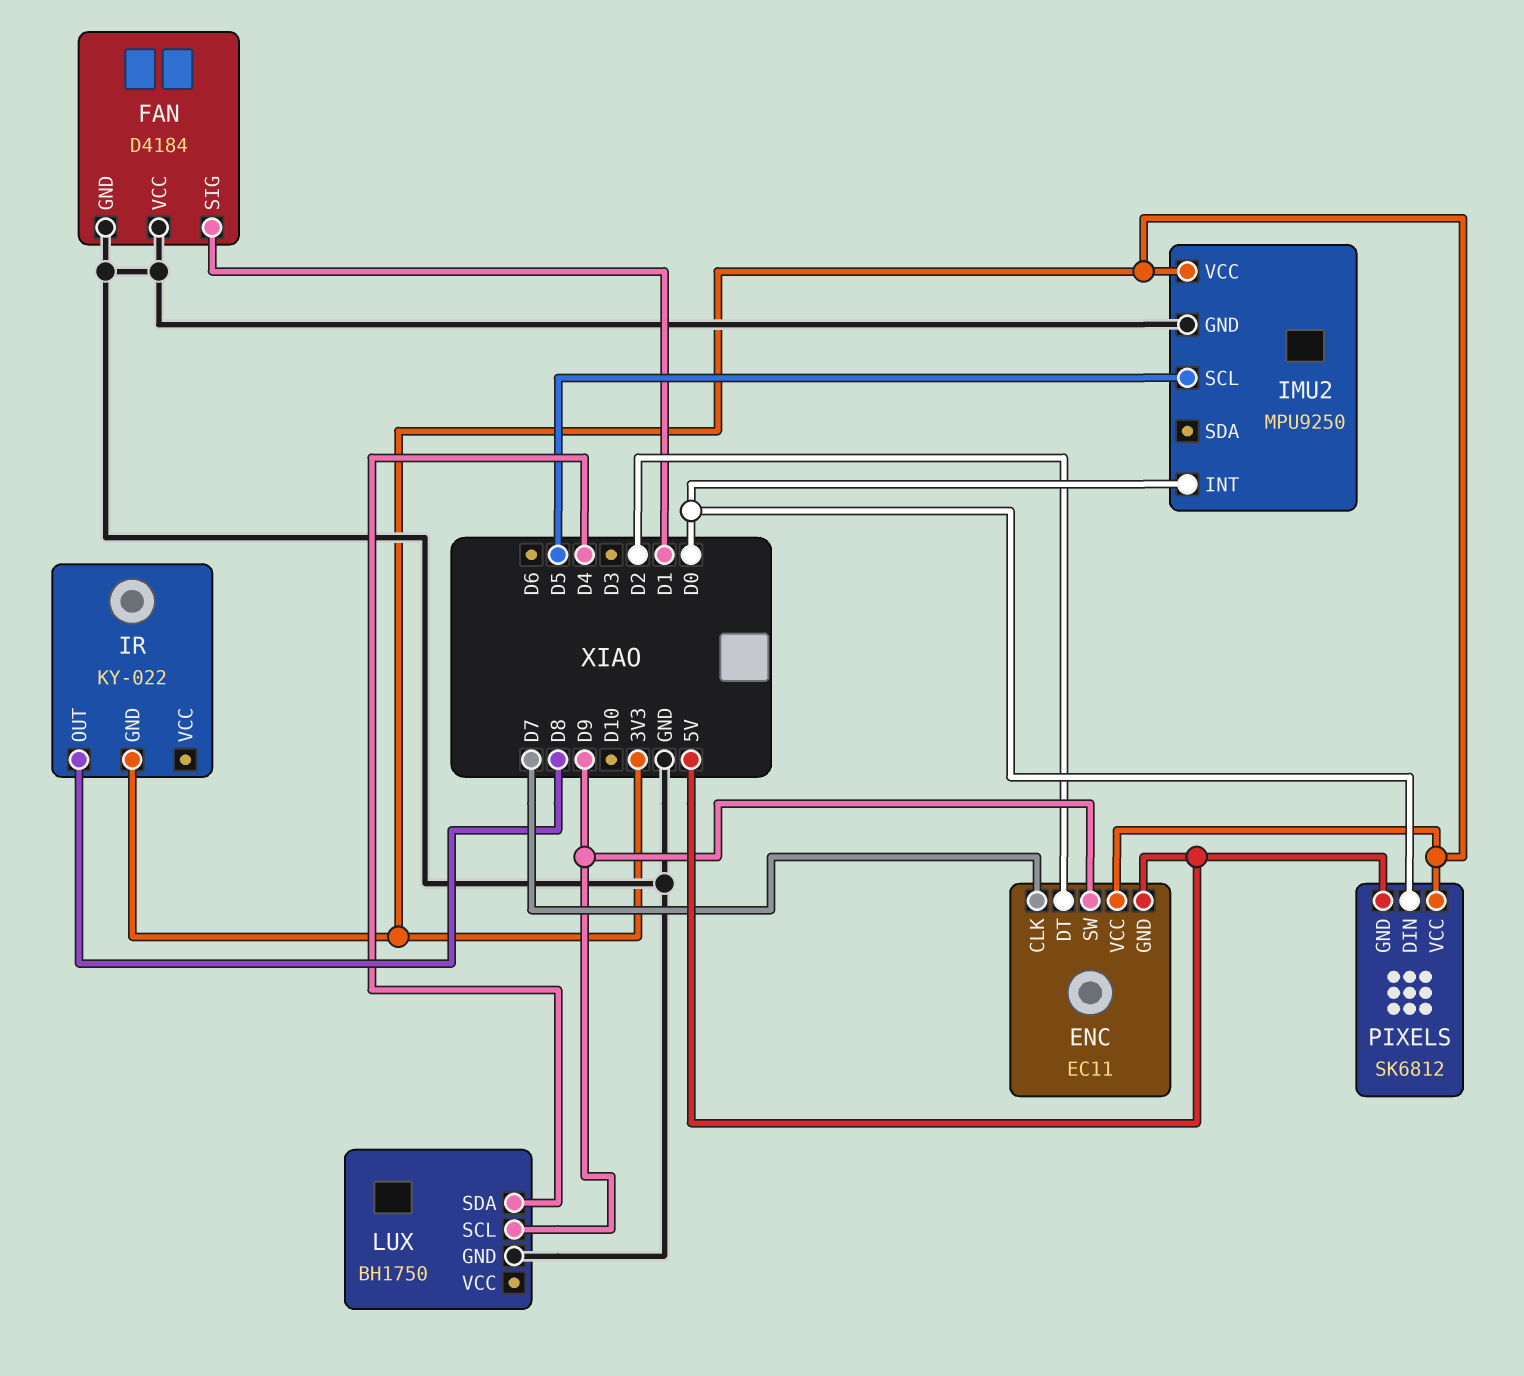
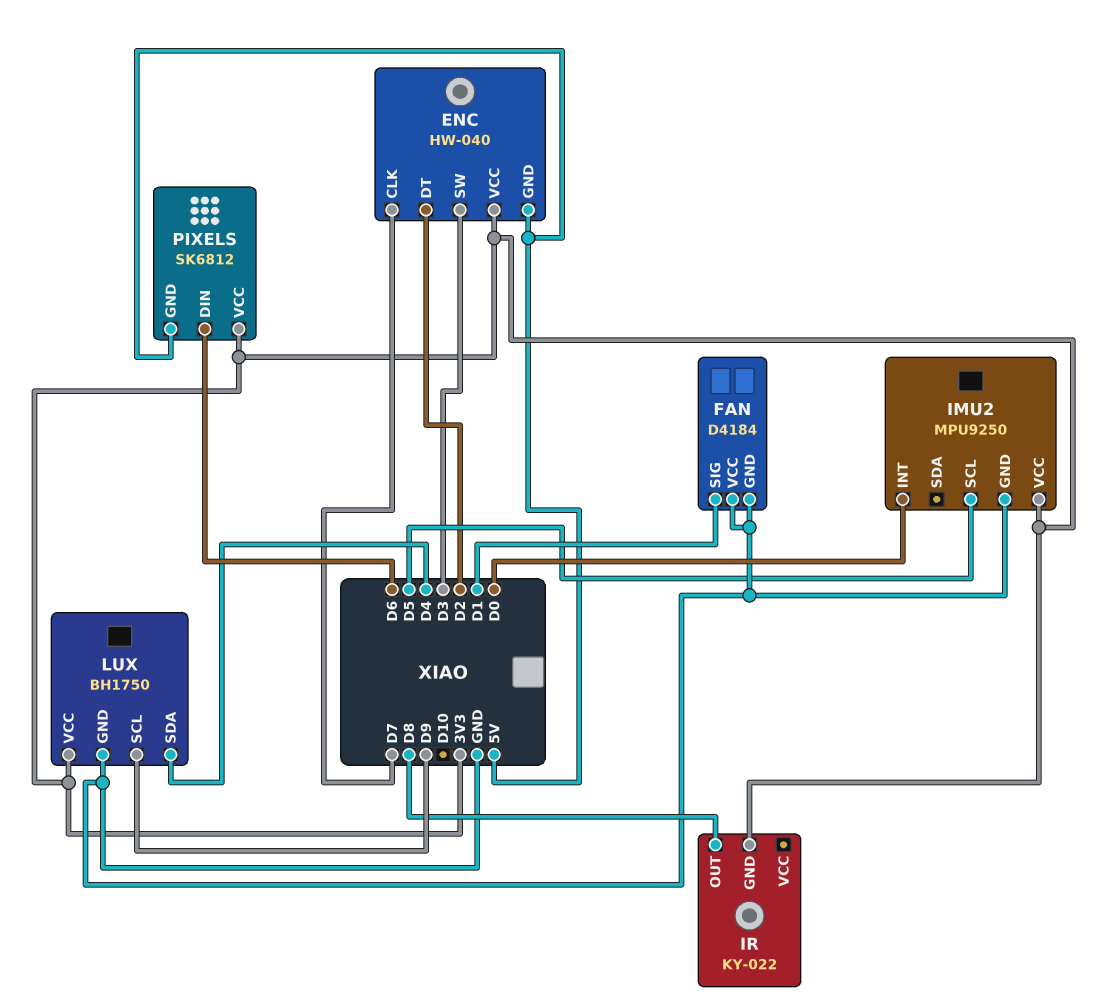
ENC: EC11 -> HW-040
ENC pin SW: D9 -> D3
LUX pin VCC: none -> 3V3
PIXELS pin DIN: D0 -> D6

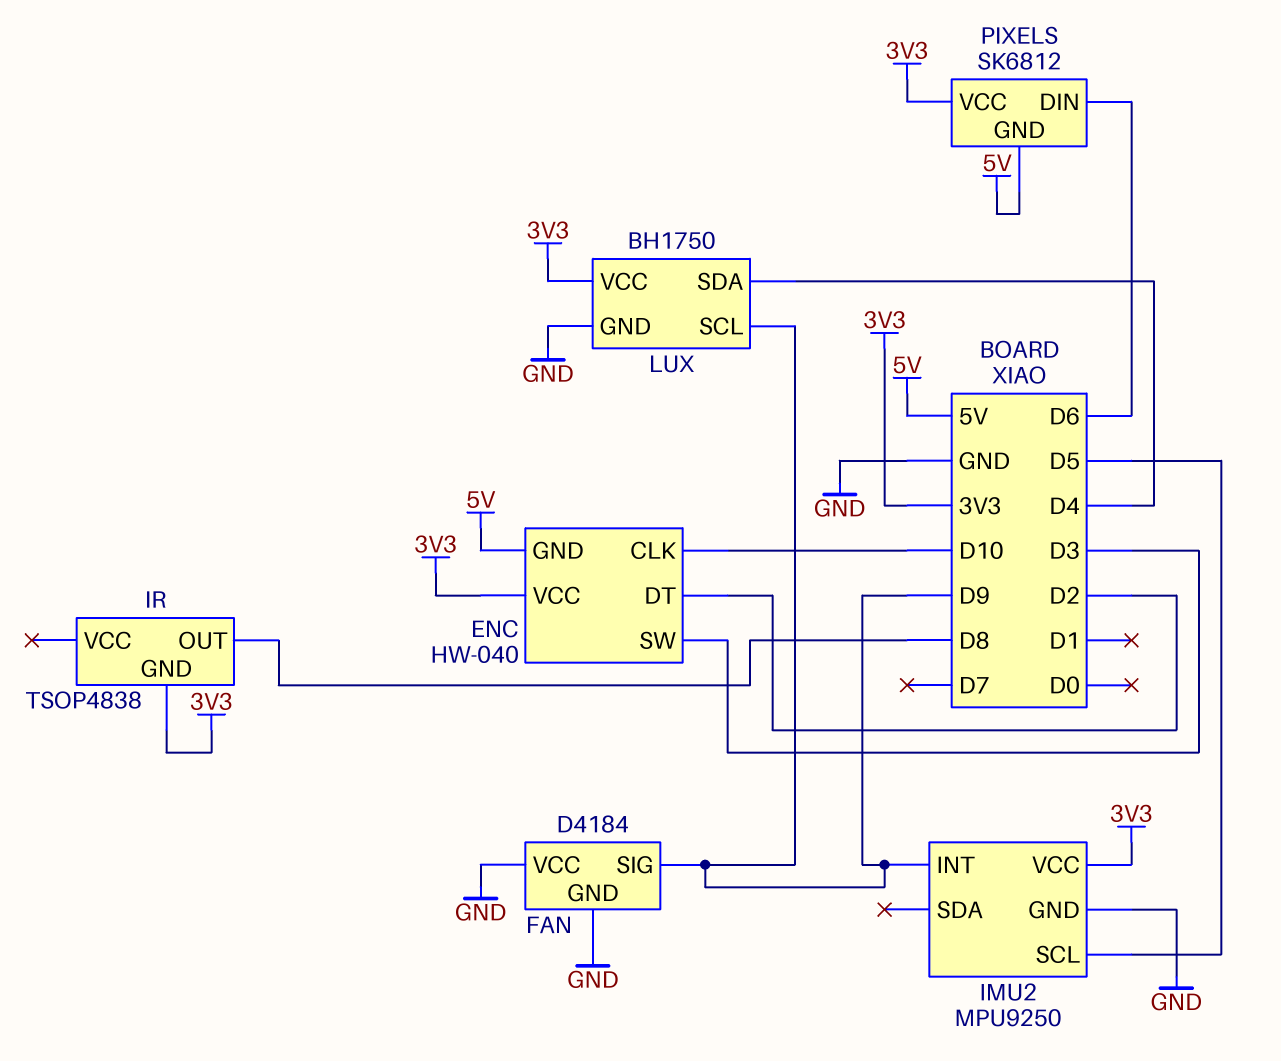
ENC pin CLK: D7 -> D10
FAN pin SIG: D1 -> D9
IMU2 pin INT: D0 -> D9
IR: KY-022 -> TSOP4838

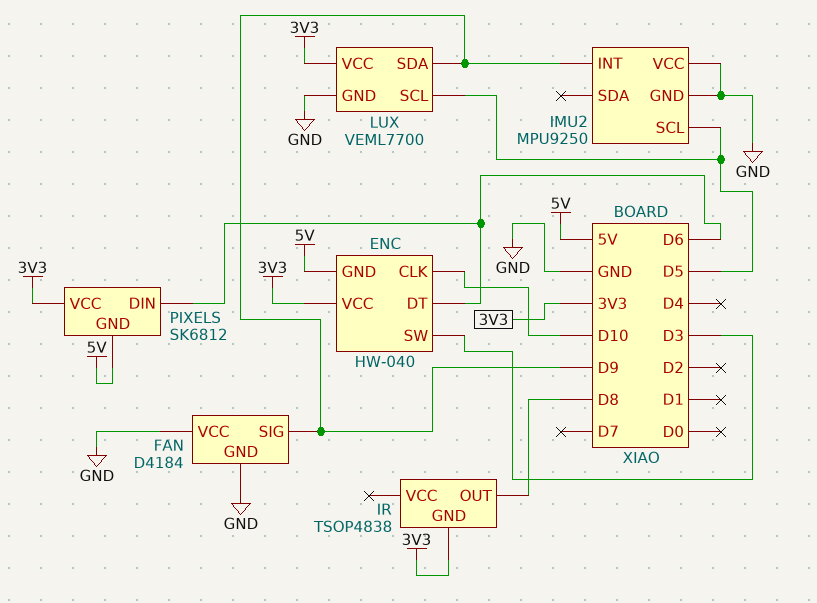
ENC pin DT: D2 -> D6
IMU2 pin VCC: 3V3 -> GND
LUX: BH1750 -> VEML7700
LUX pin SCL: D9 -> D5
LUX pin SDA: D4 -> D9

